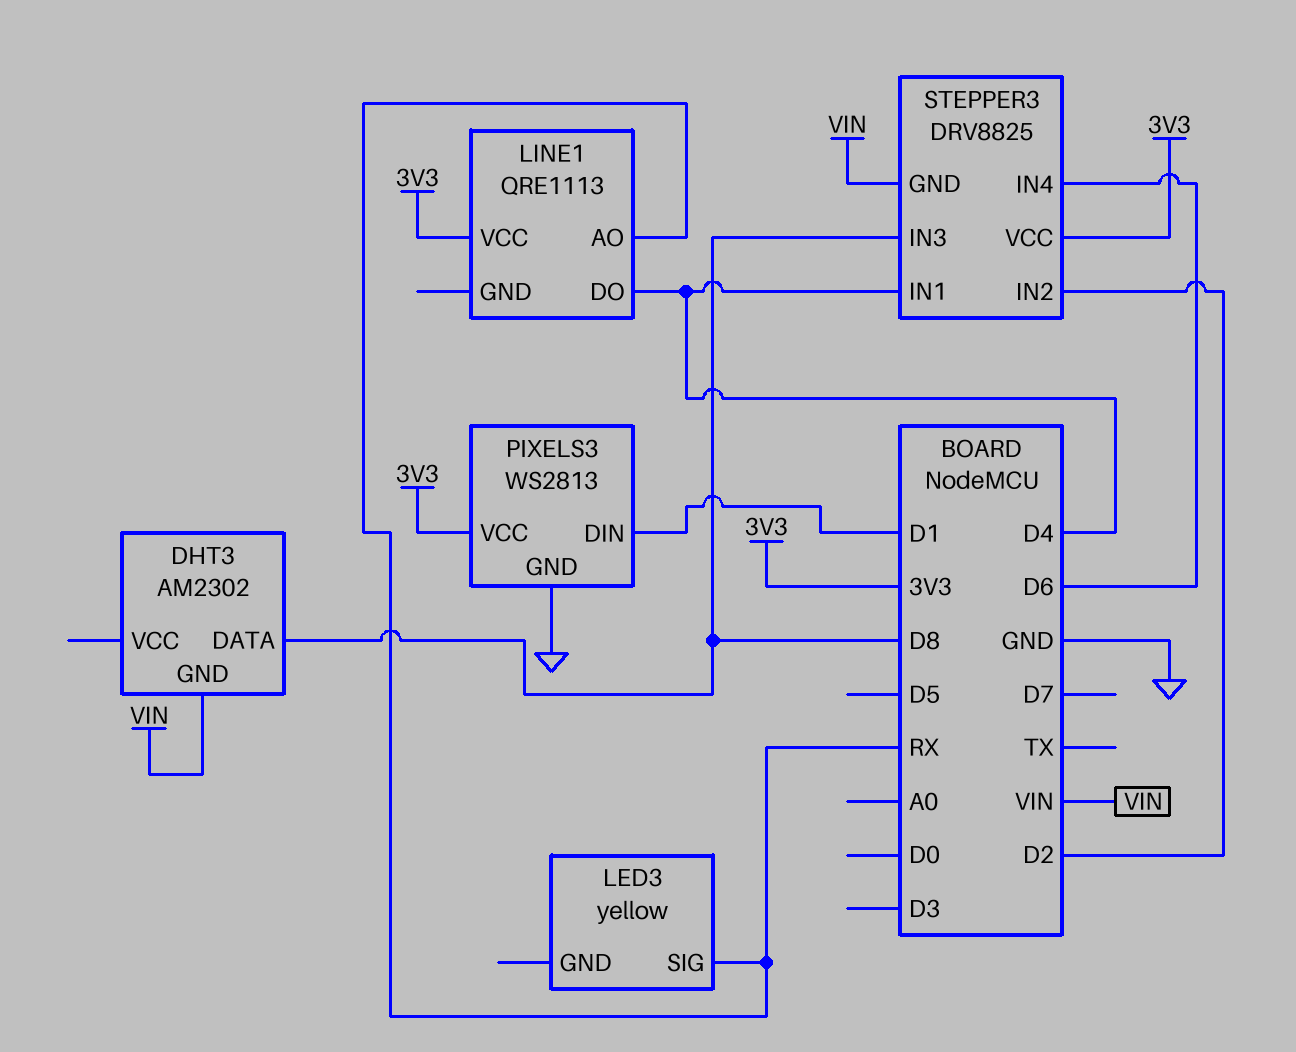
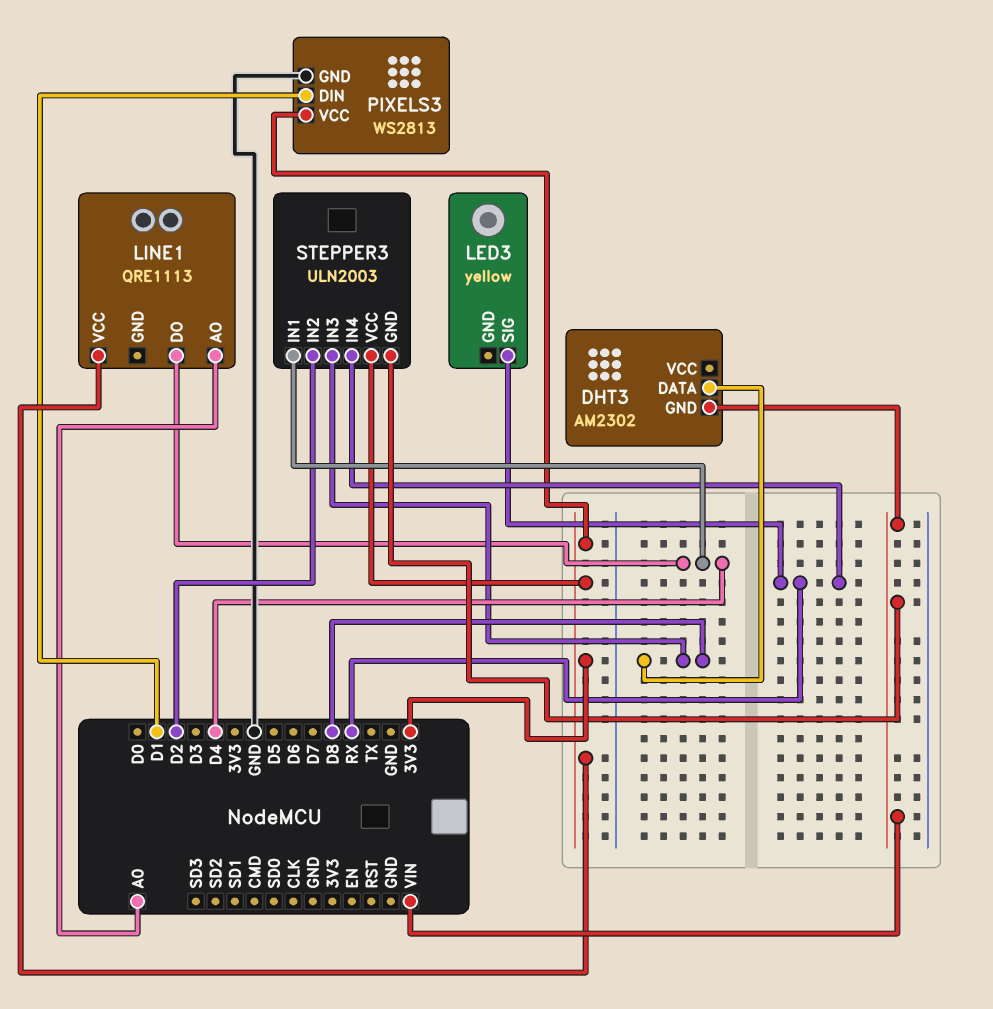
LINE1 pin AO: RX -> A0
STEPPER3: DRV8825 -> ULN2003
STEPPER3 pin IN4: D6 -> RX

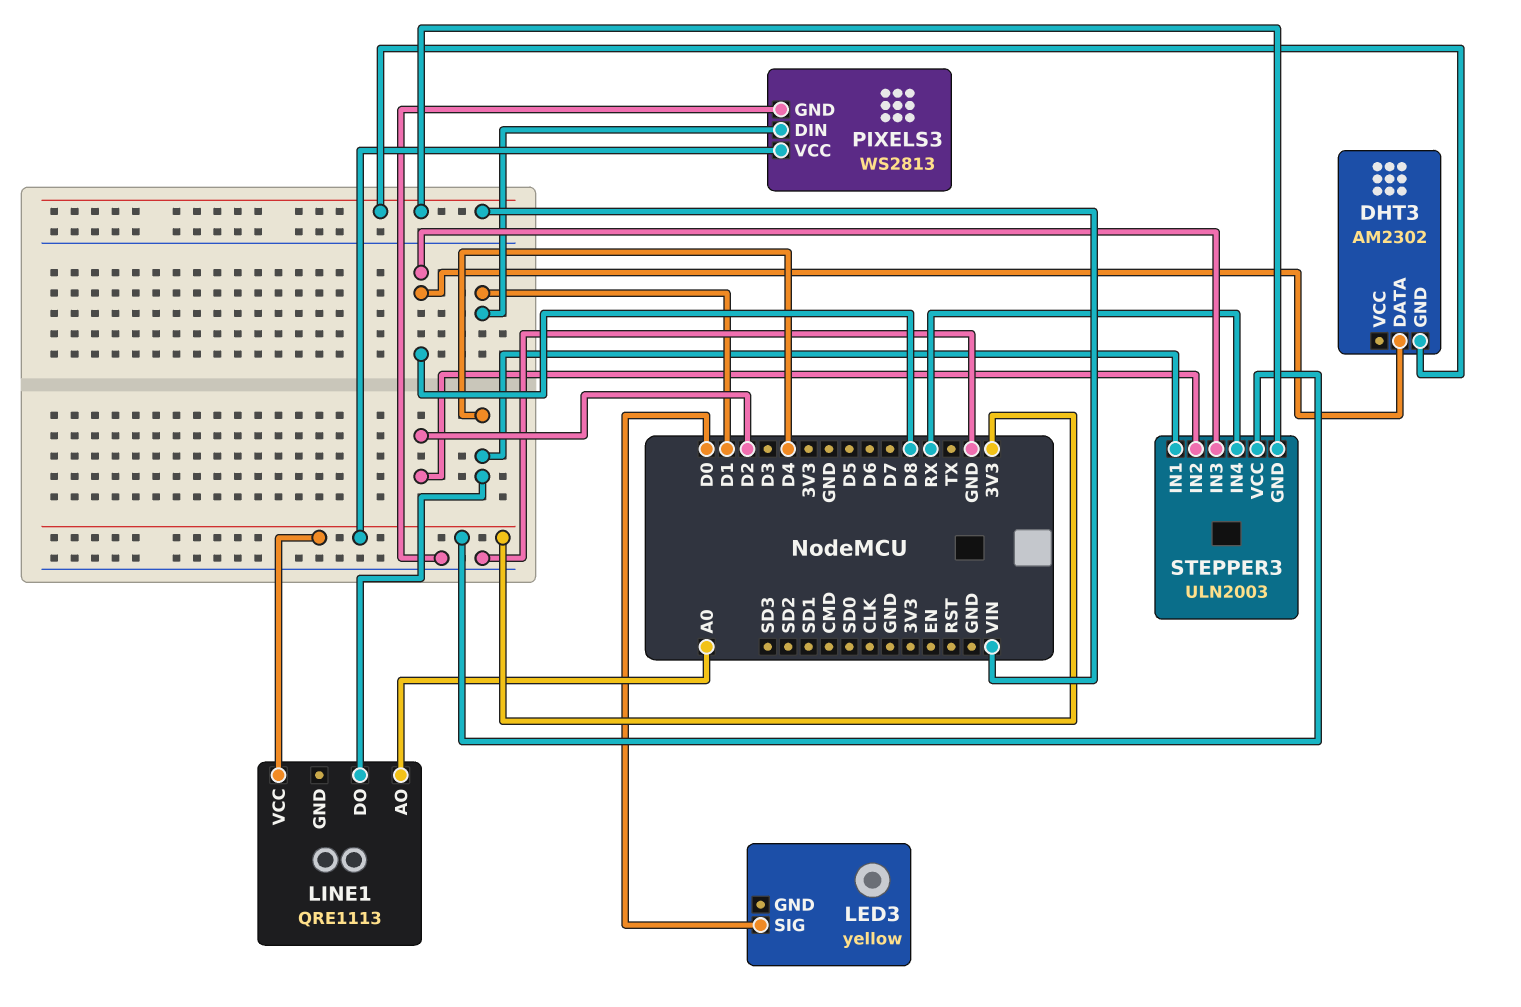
LED3 pin SIG: RX -> D0

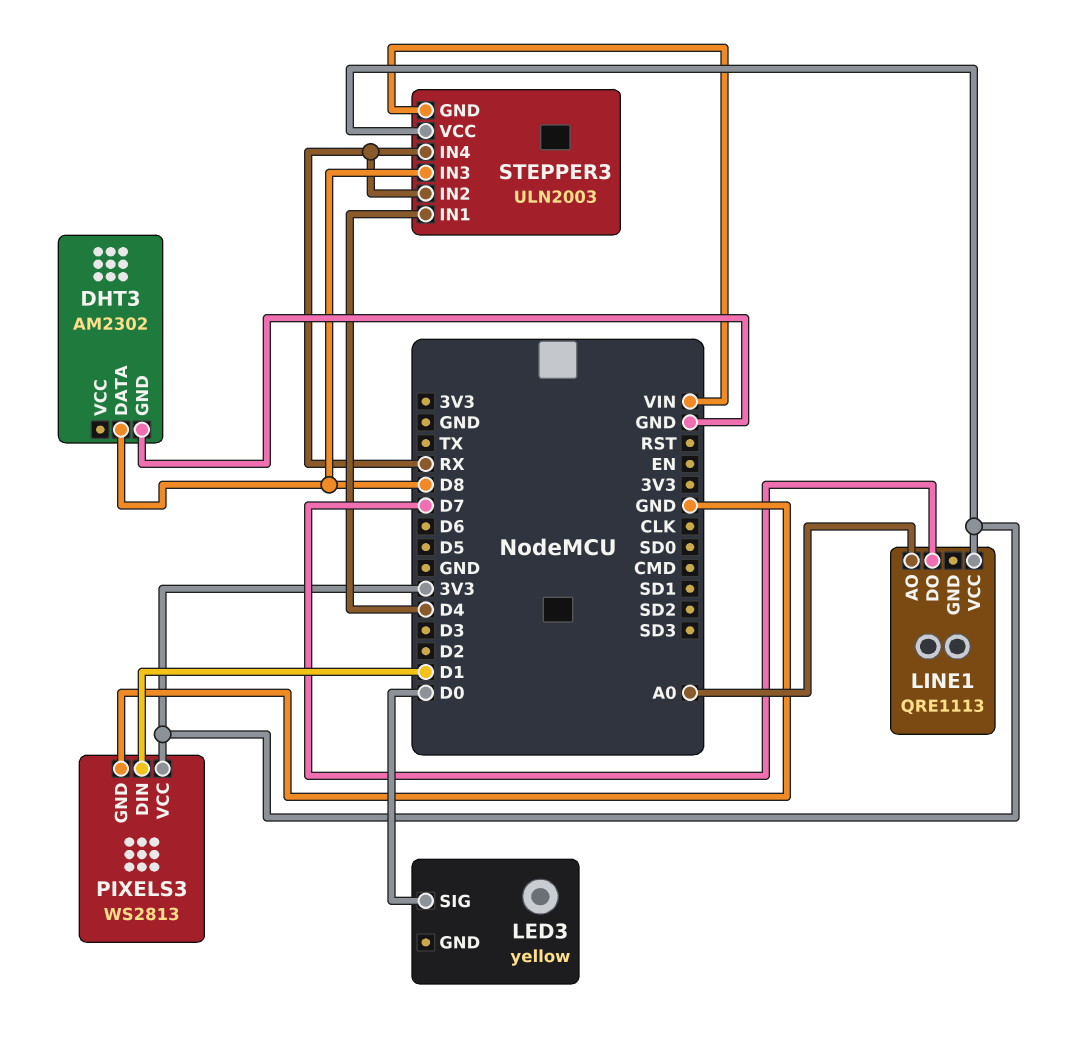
DHT3 pin GND: VIN -> GND
LINE1 pin DO: D4 -> D7
STEPPER3 pin IN2: D2 -> RX

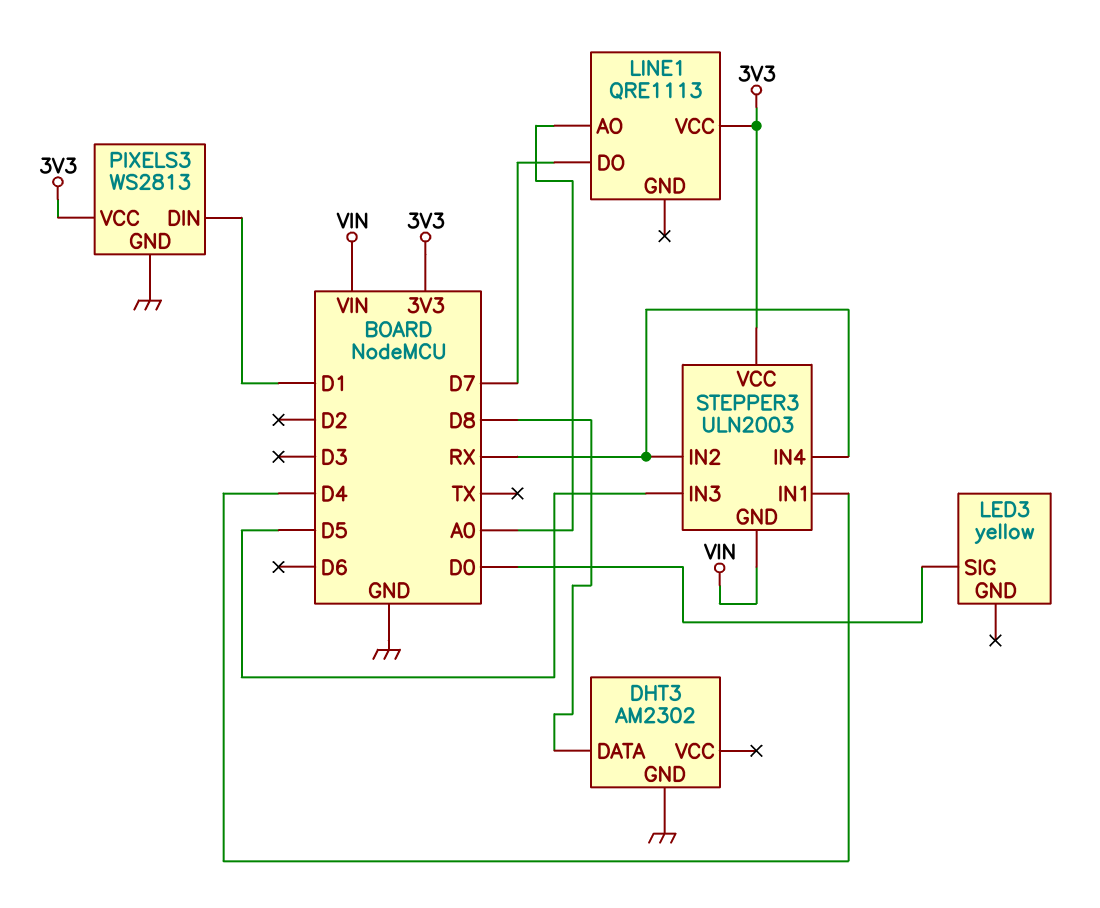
STEPPER3 pin IN3: D8 -> D5

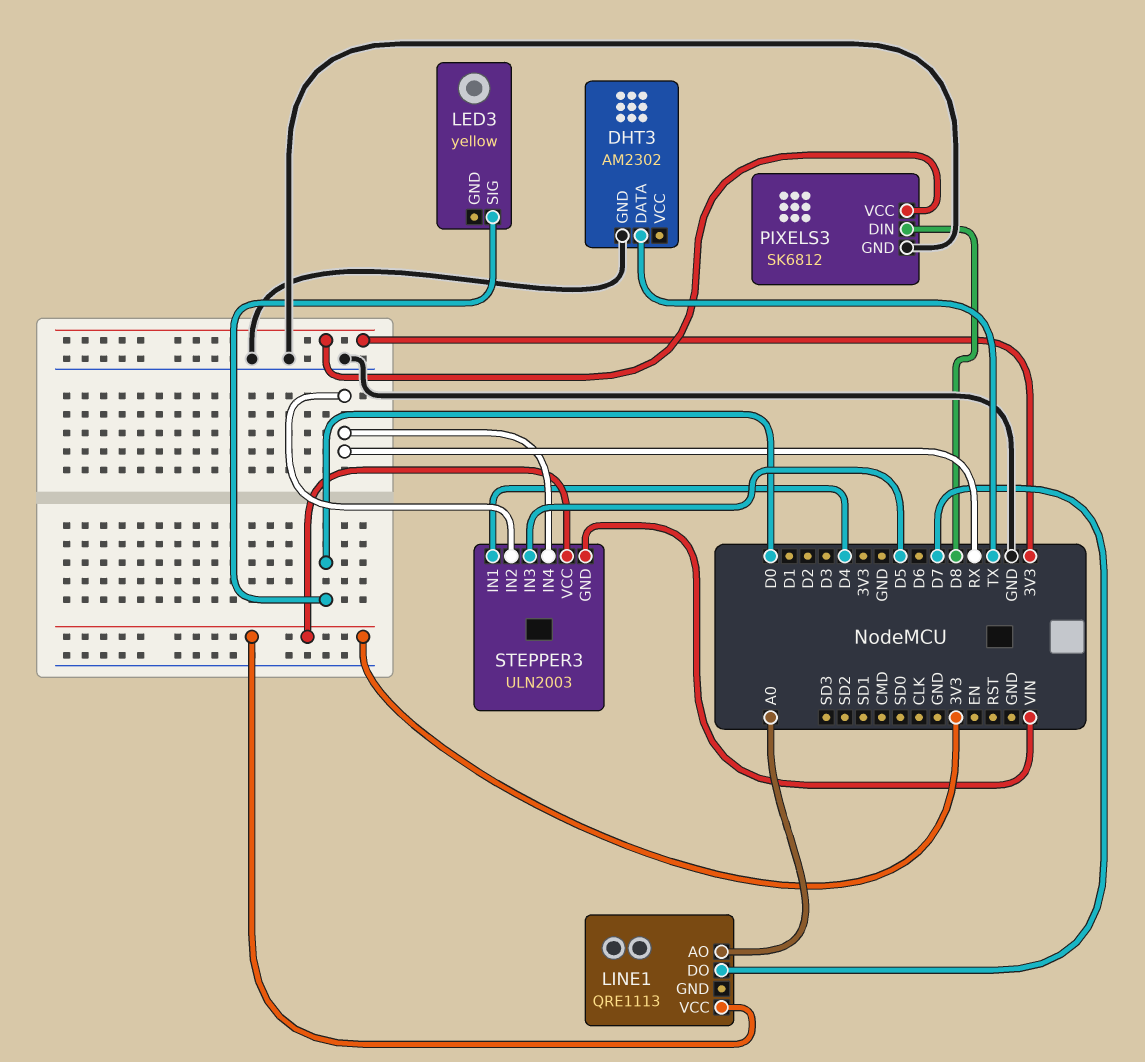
DHT3 pin DATA: D8 -> TX
PIXELS3: WS2813 -> SK6812
PIXELS3 pin DIN: D1 -> D8

